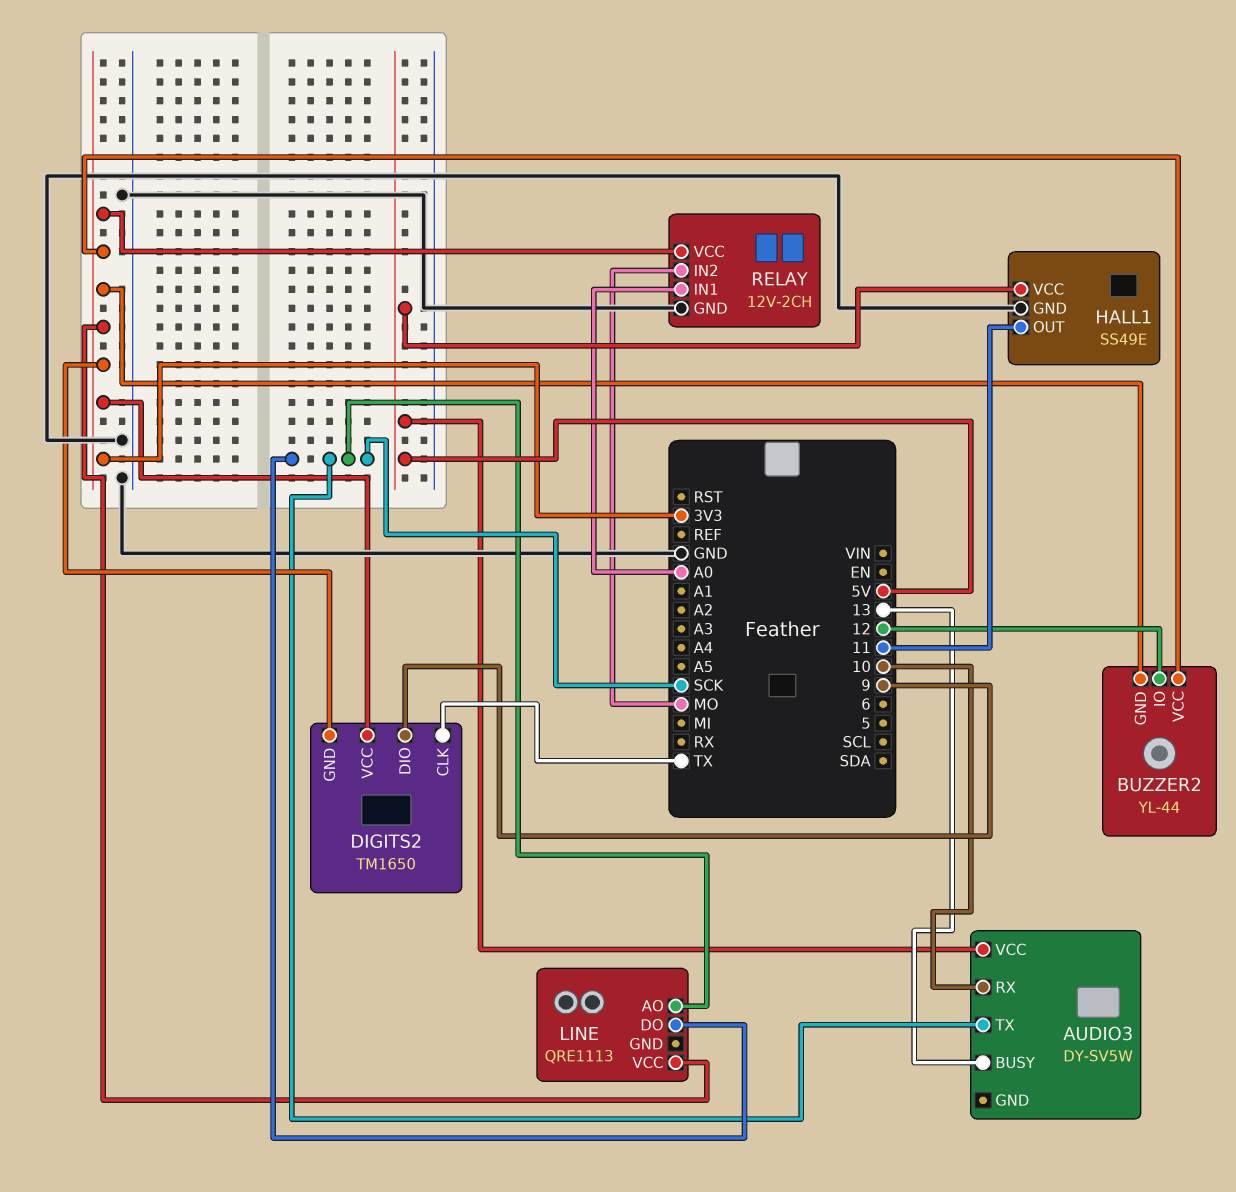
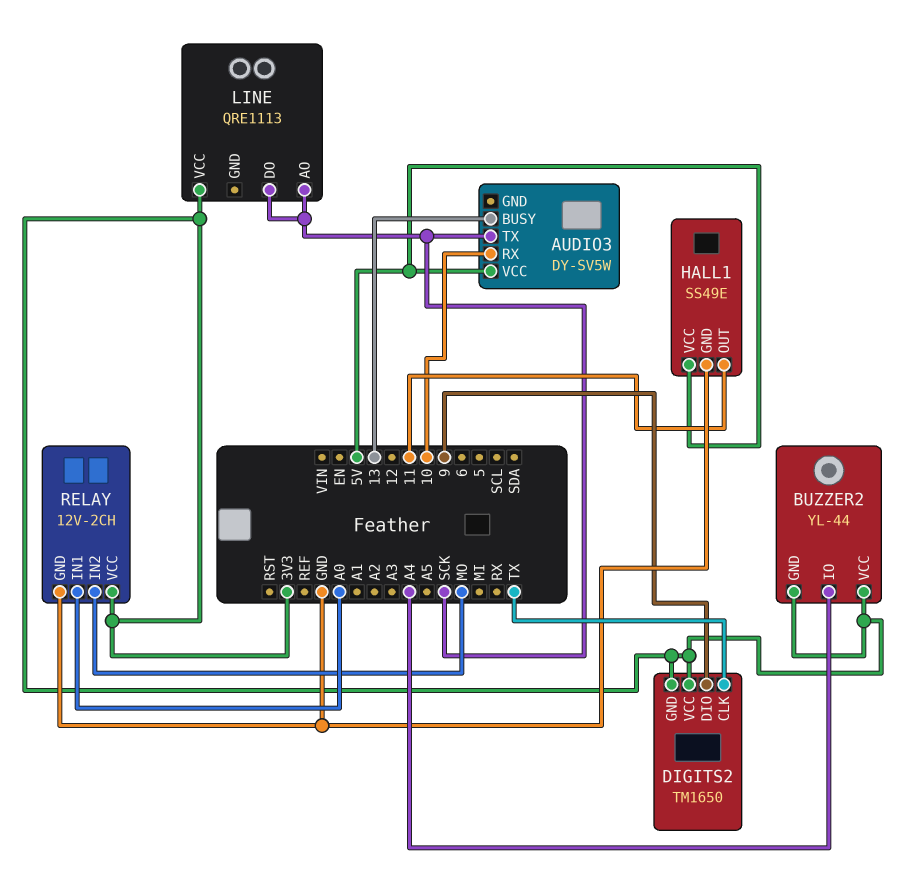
BUZZER2 pin IO: 12 -> A4

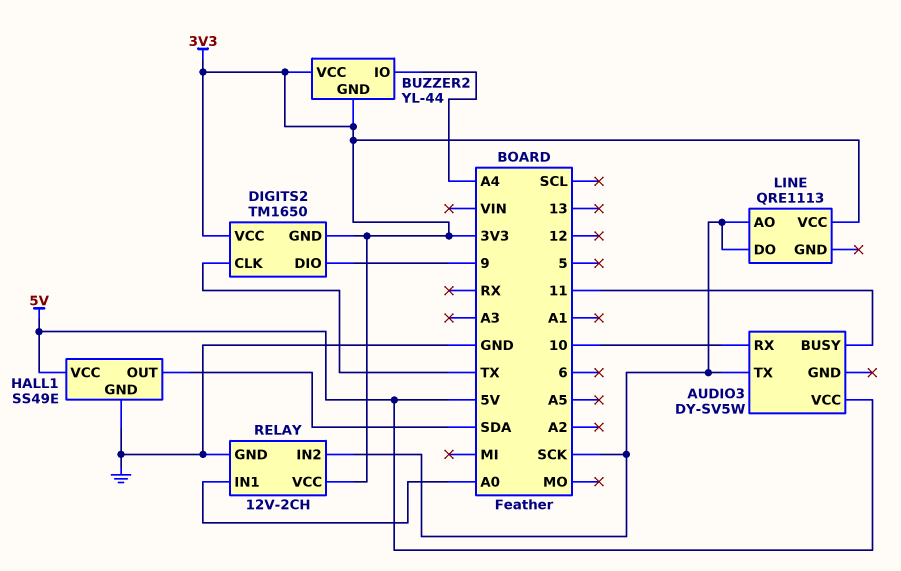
AUDIO3 pin BUSY: 13 -> 11
HALL1 pin OUT: 11 -> SDA
RELAY pin IN2: MO -> SCK

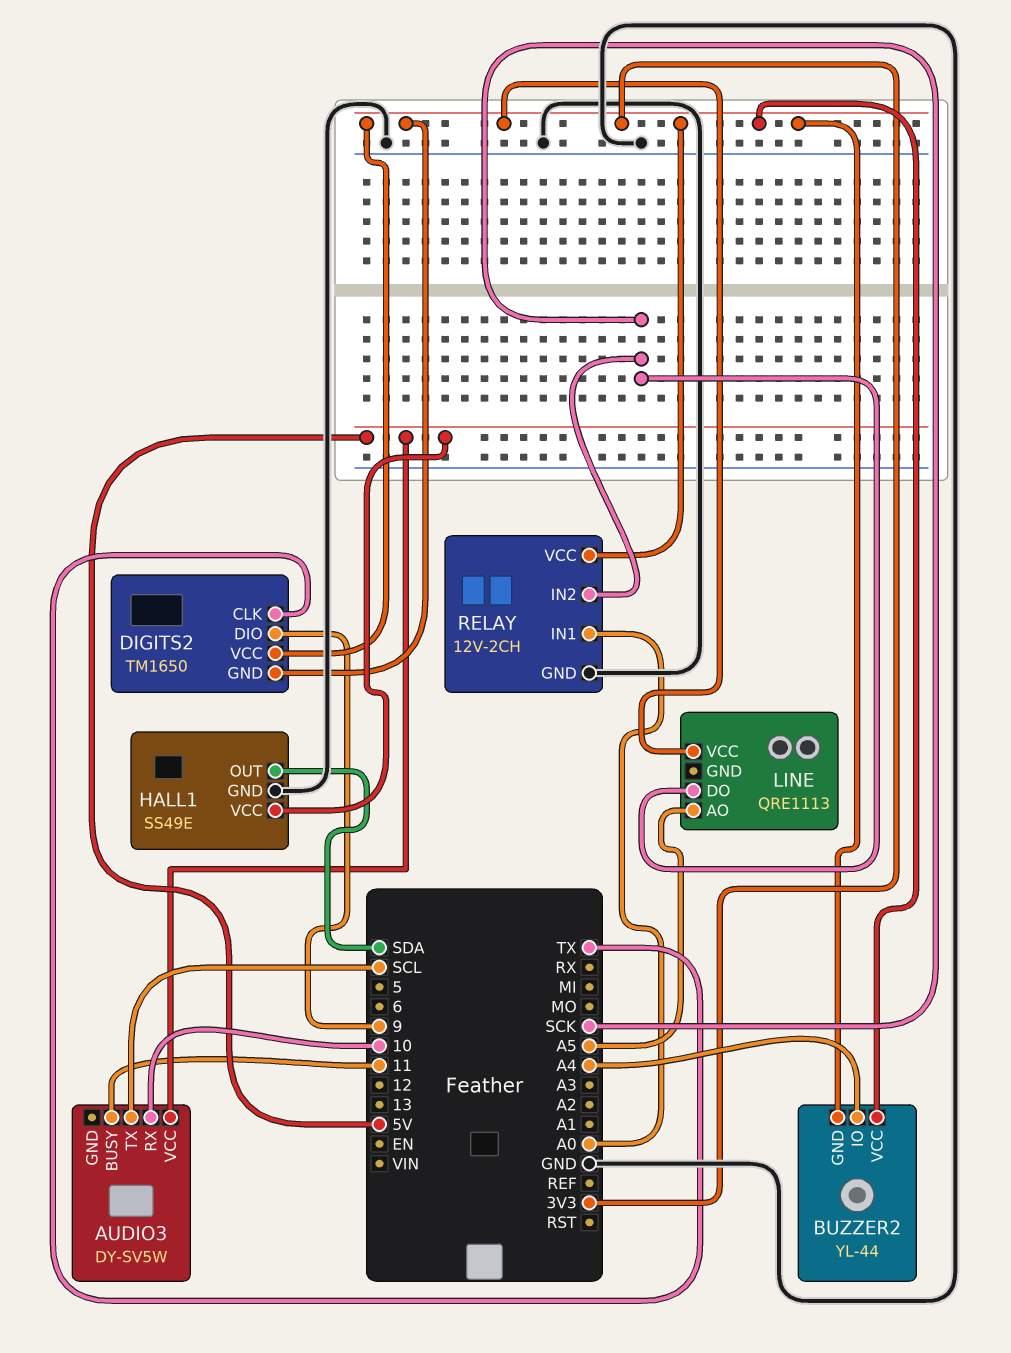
AUDIO3 pin TX: SCK -> SCL
LINE pin AO: SCK -> A5

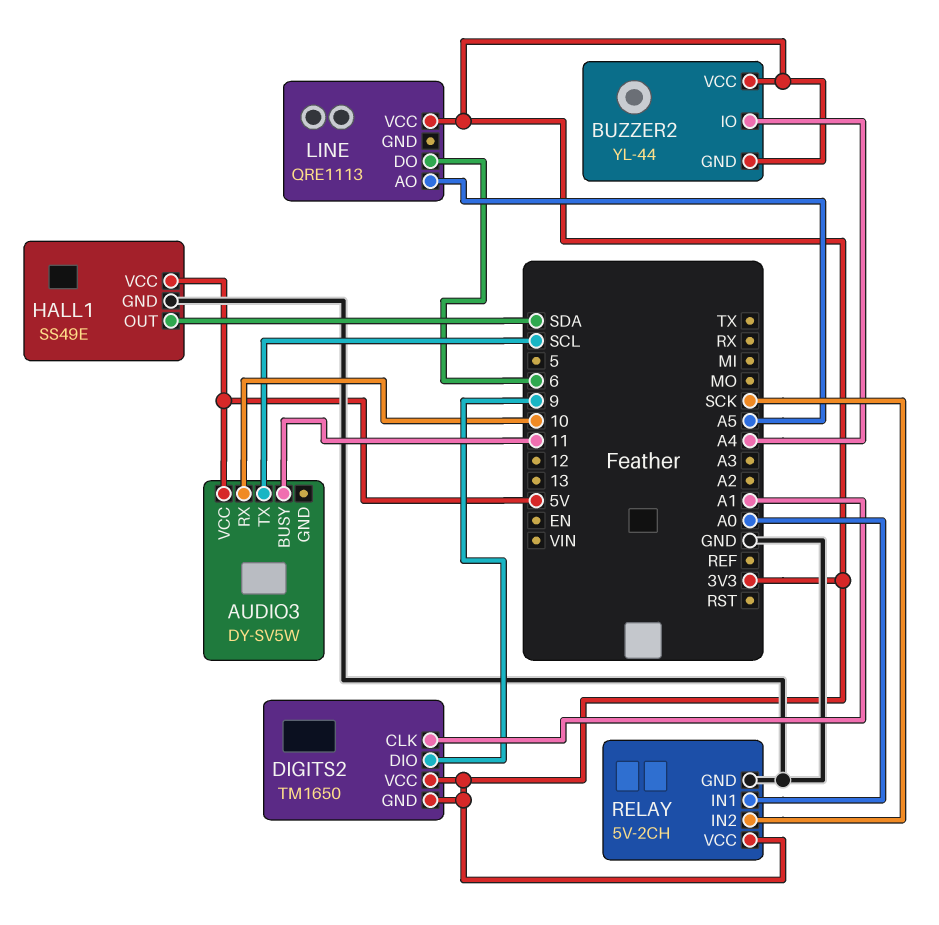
DIGITS2 pin CLK: TX -> A1
LINE pin DO: SCK -> 6
RELAY: 12V-2CH -> 5V-2CH

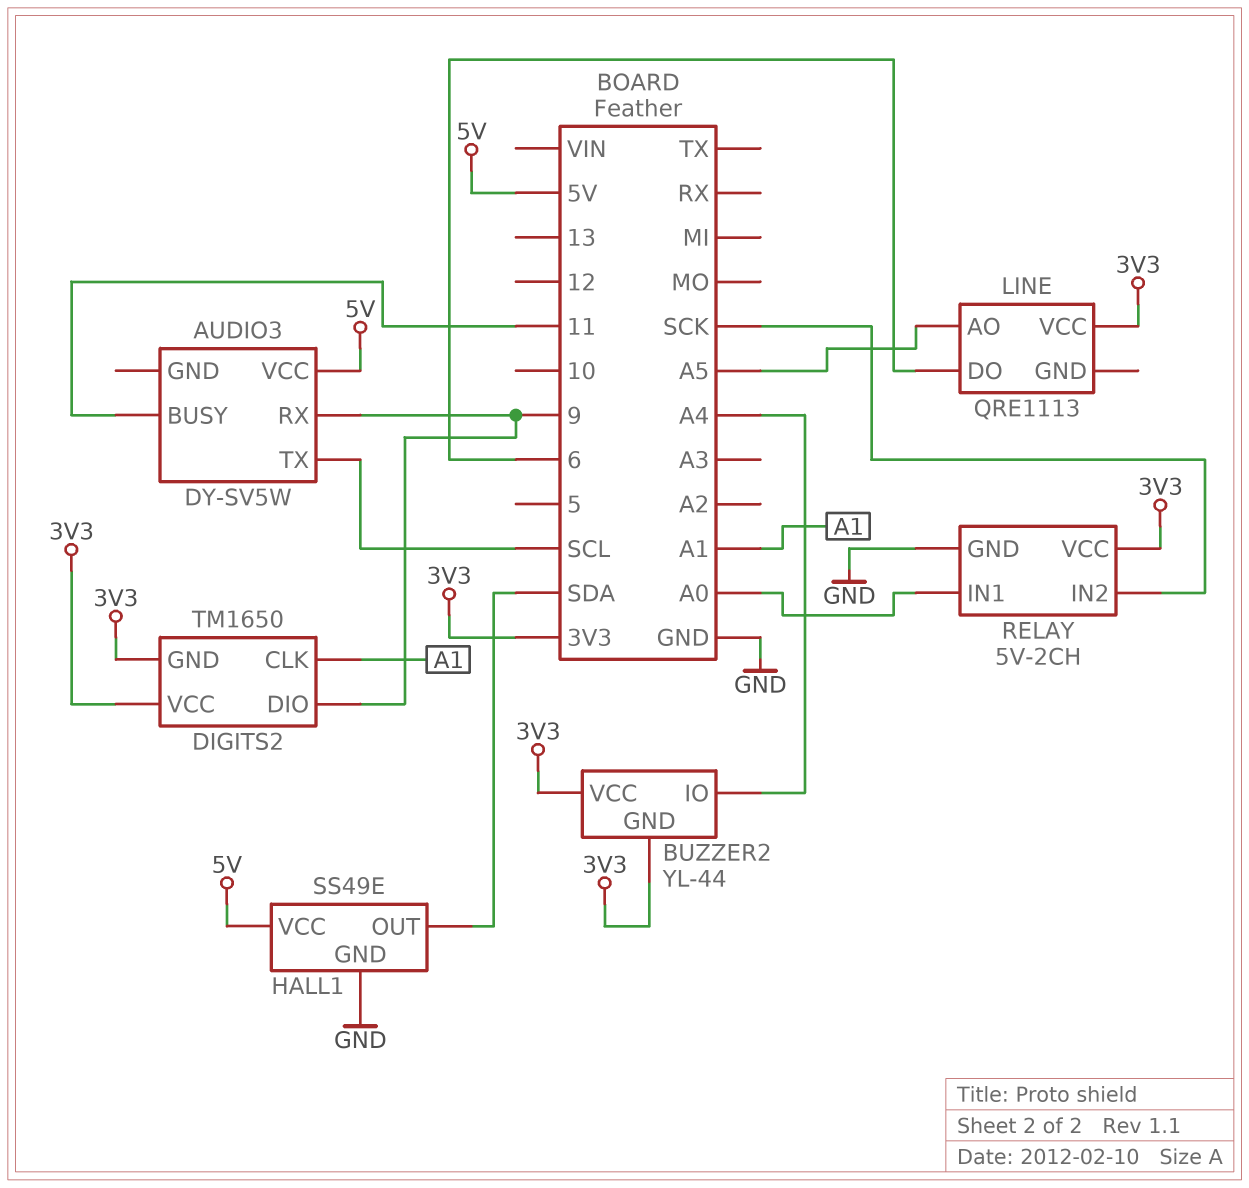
AUDIO3 pin RX: 10 -> 9

